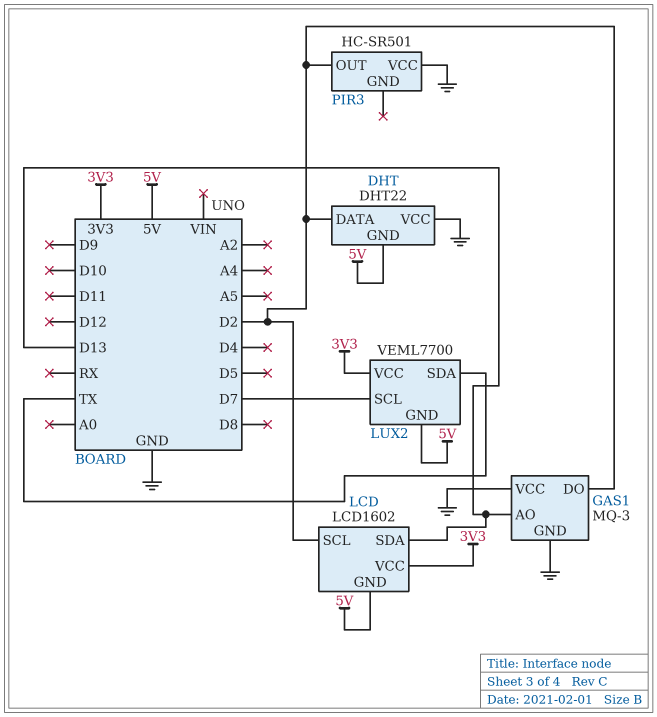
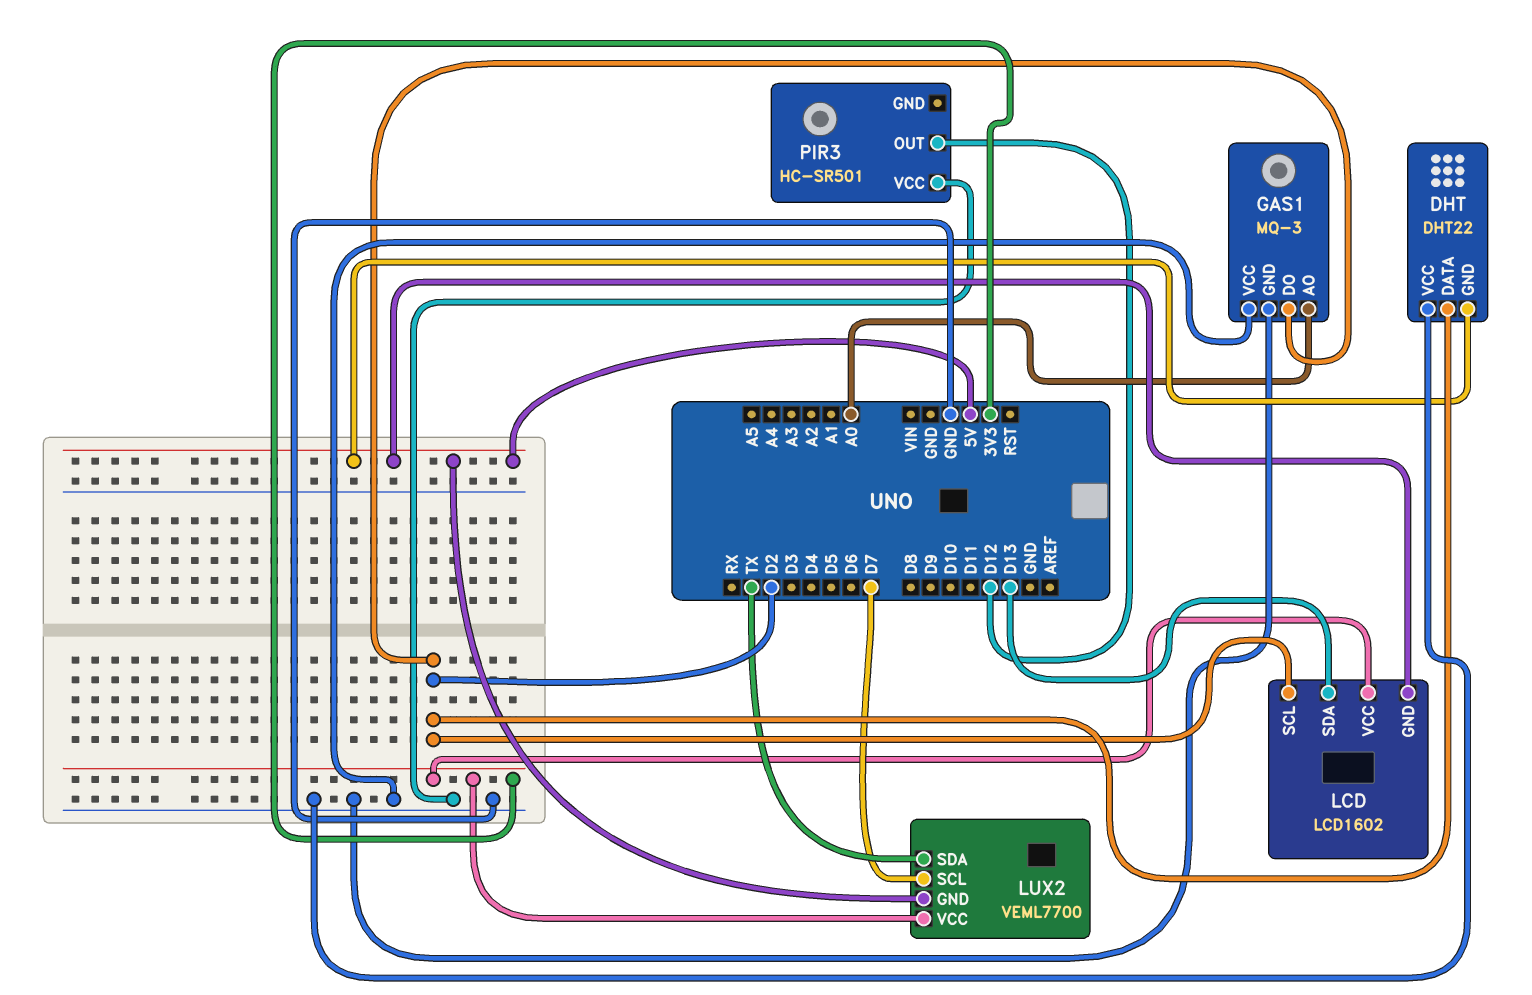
GAS1 pin AO: D13 -> A0
PIR3 pin OUT: D2 -> D12

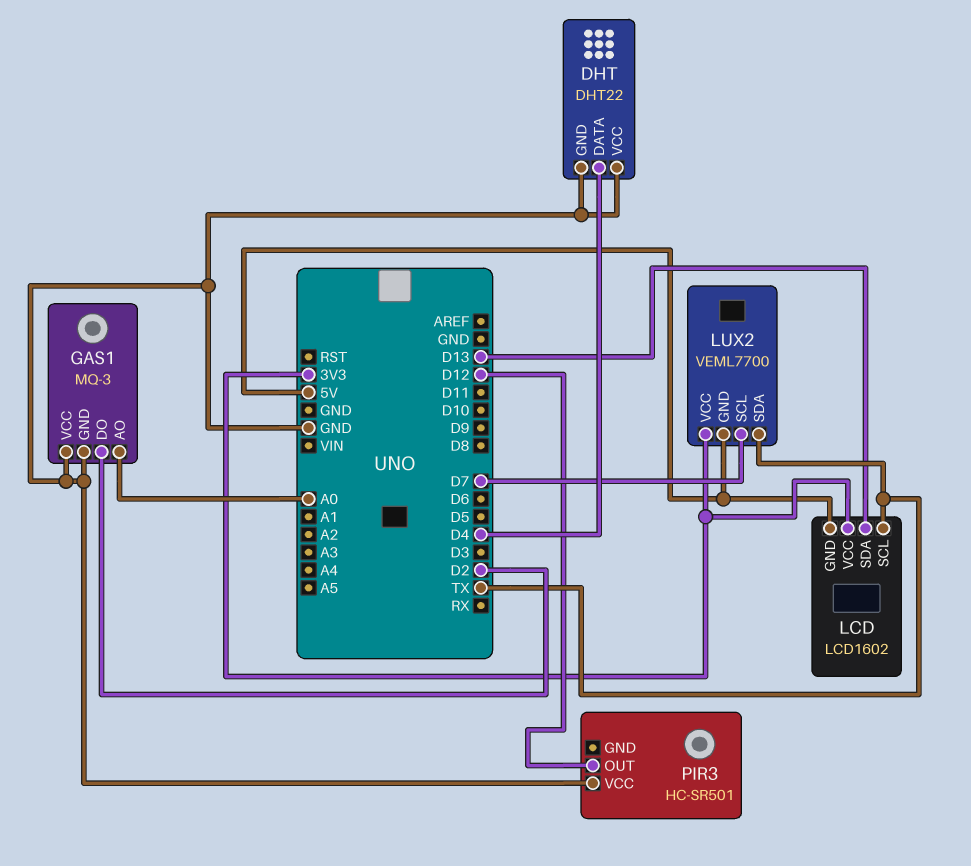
DHT pin DATA: D2 -> D4
DHT pin GND: 5V -> GND
LCD pin SCL: D2 -> TX

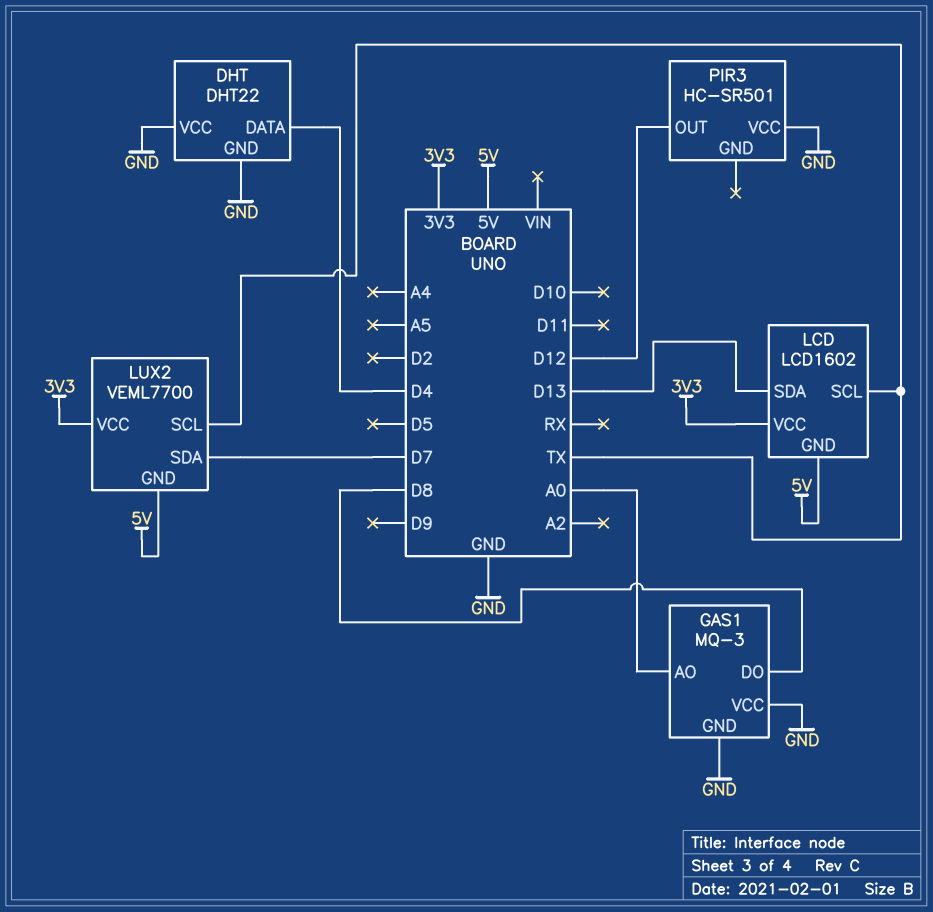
GAS1 pin DO: D2 -> D8
LUX2 pin SCL: D7 -> TX
LUX2 pin SDA: TX -> D7

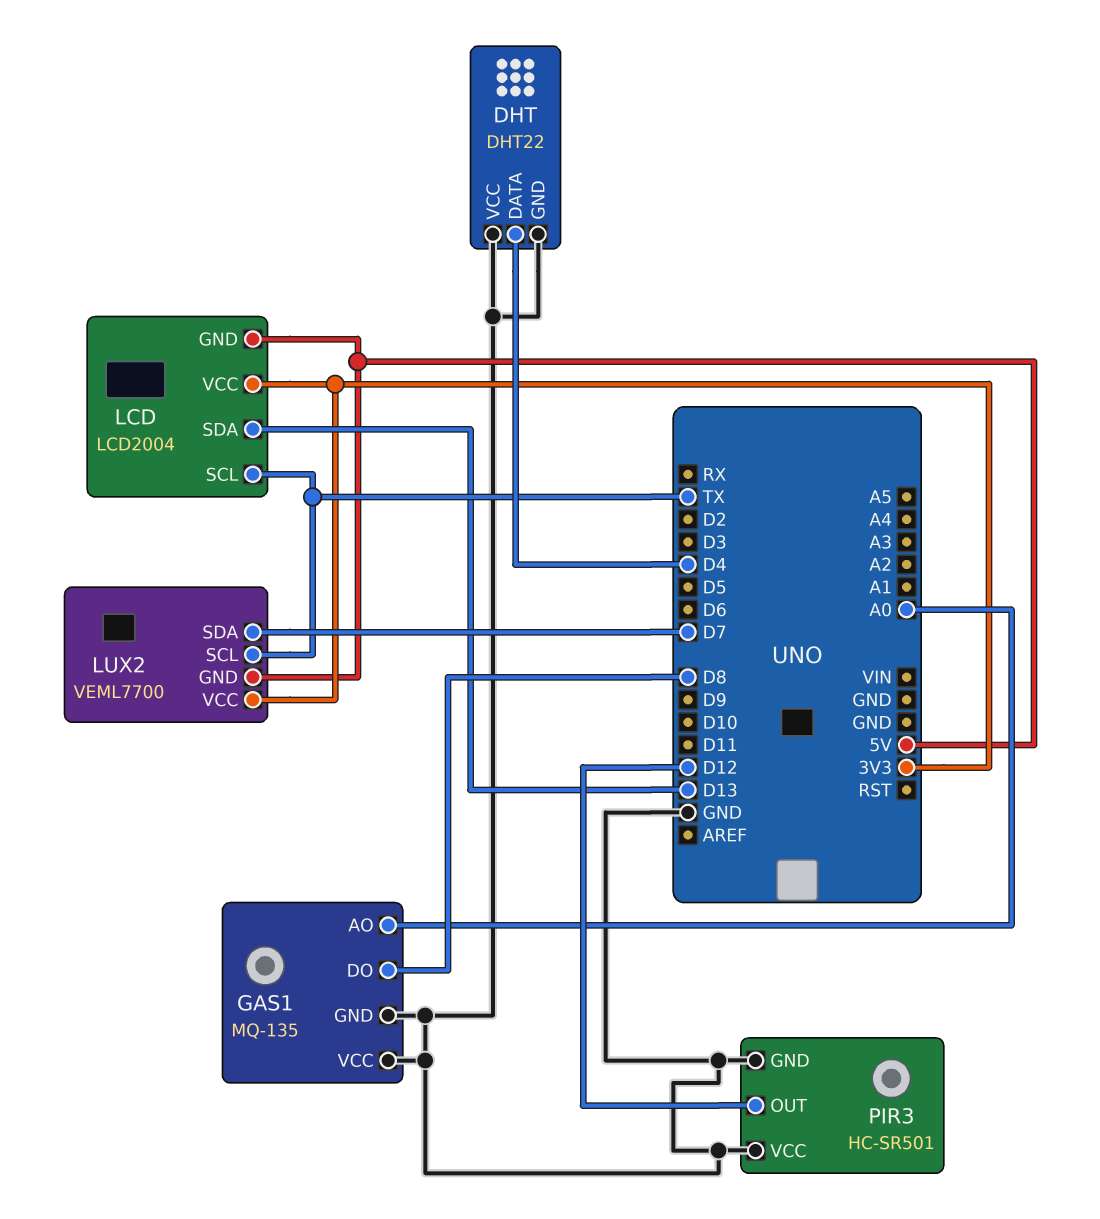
GAS1: MQ-3 -> MQ-135
LCD: LCD1602 -> LCD2004
PIR3 pin GND: none -> GND

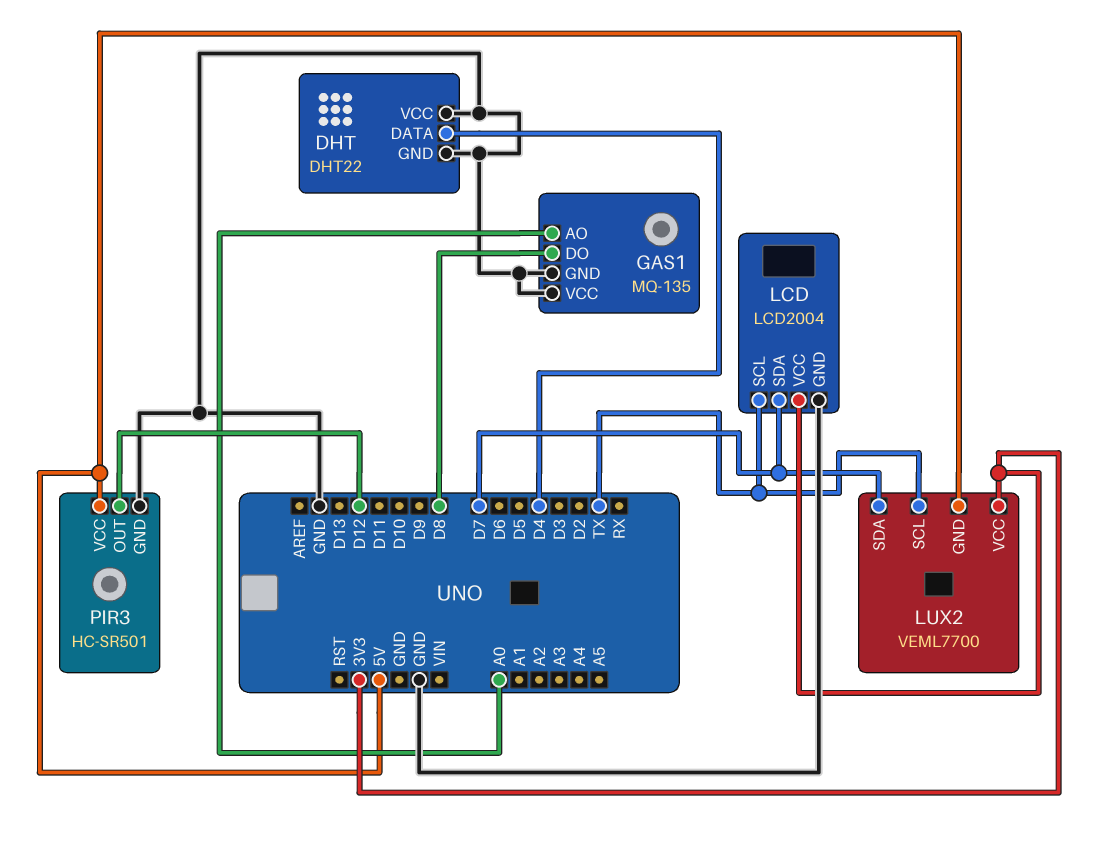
LCD pin GND: 5V -> GND
LCD pin SDA: D13 -> D7
PIR3 pin VCC: GND -> 5V

